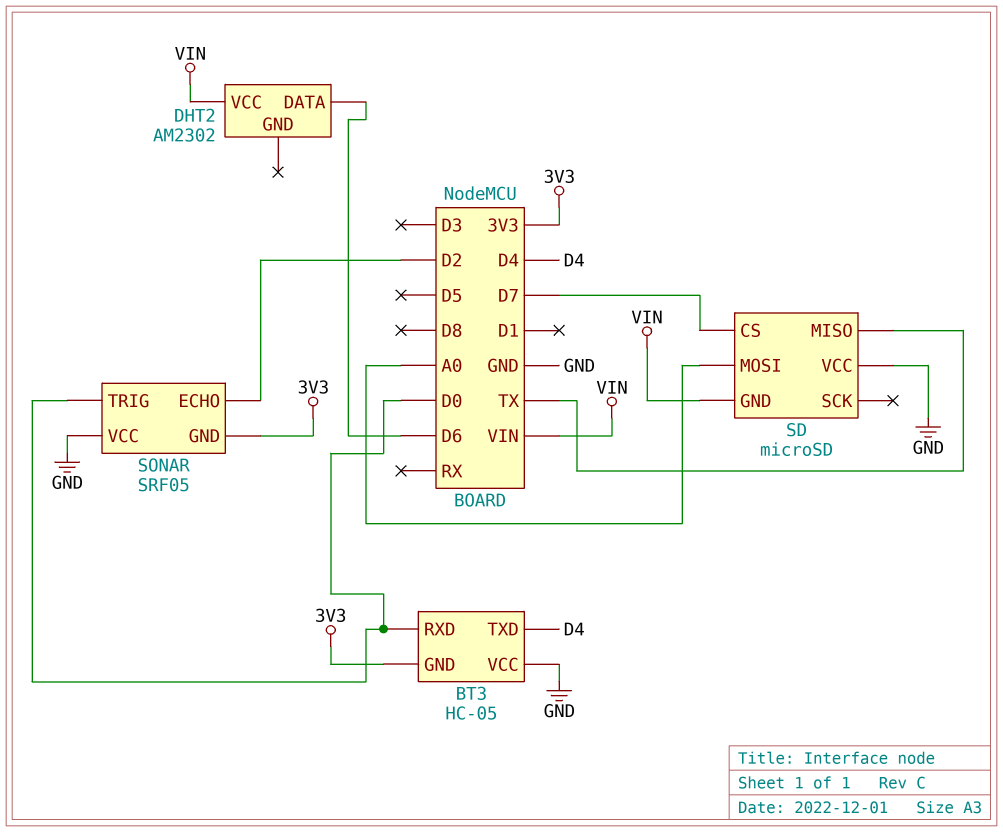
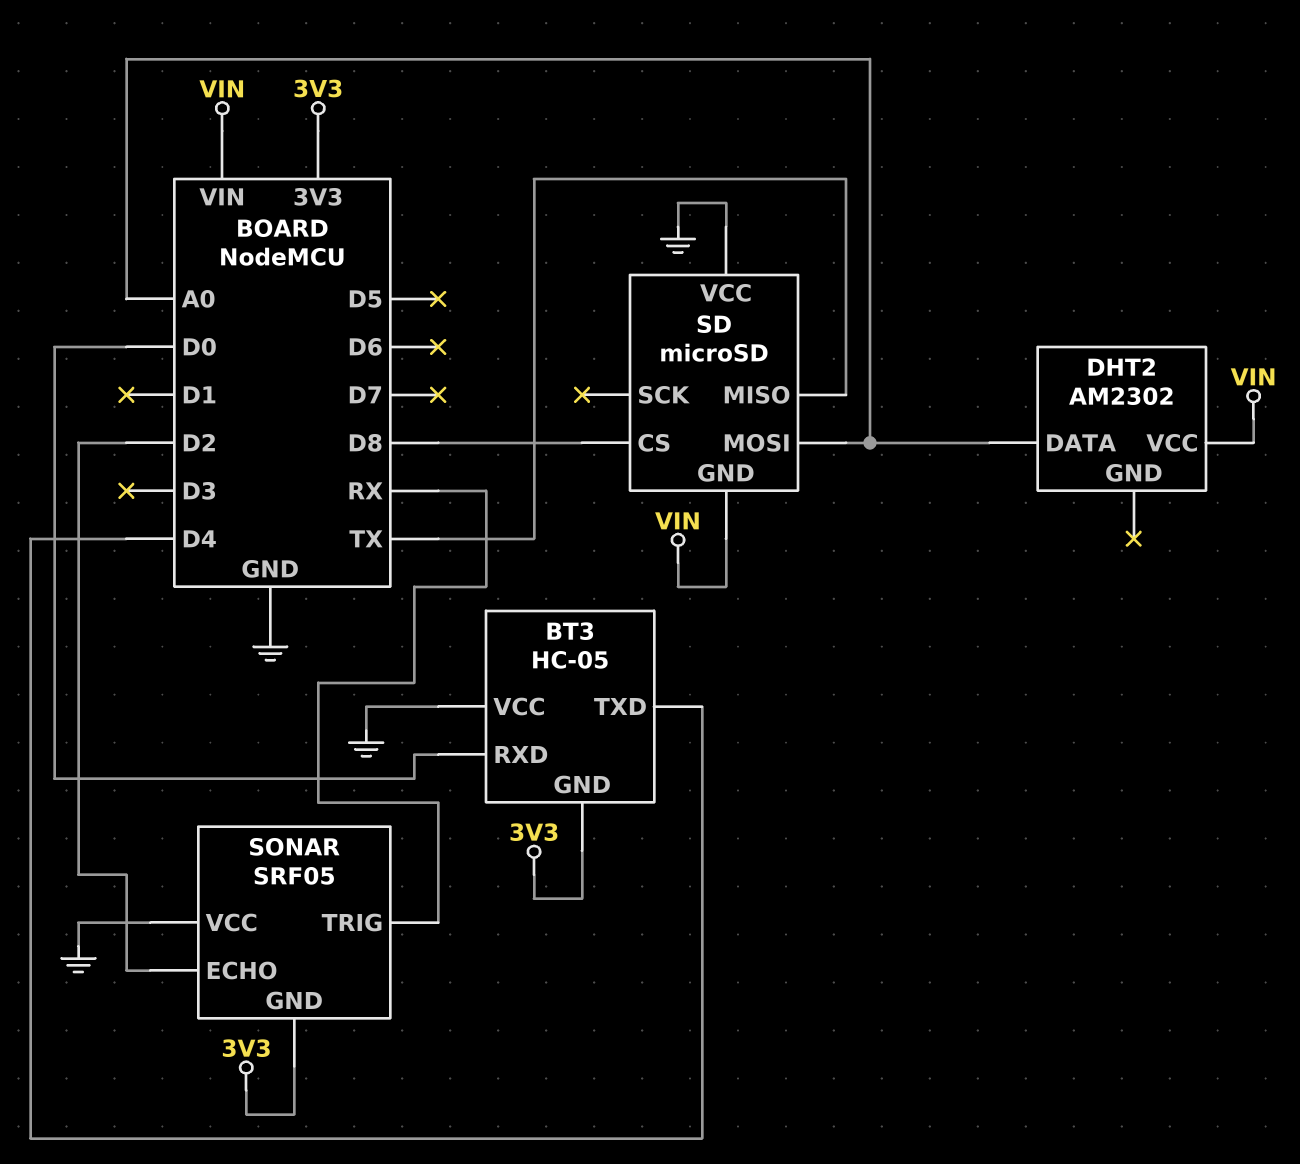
DHT2 pin DATA: D6 -> A0
SD pin CS: D7 -> D8
SONAR pin TRIG: D0 -> RX

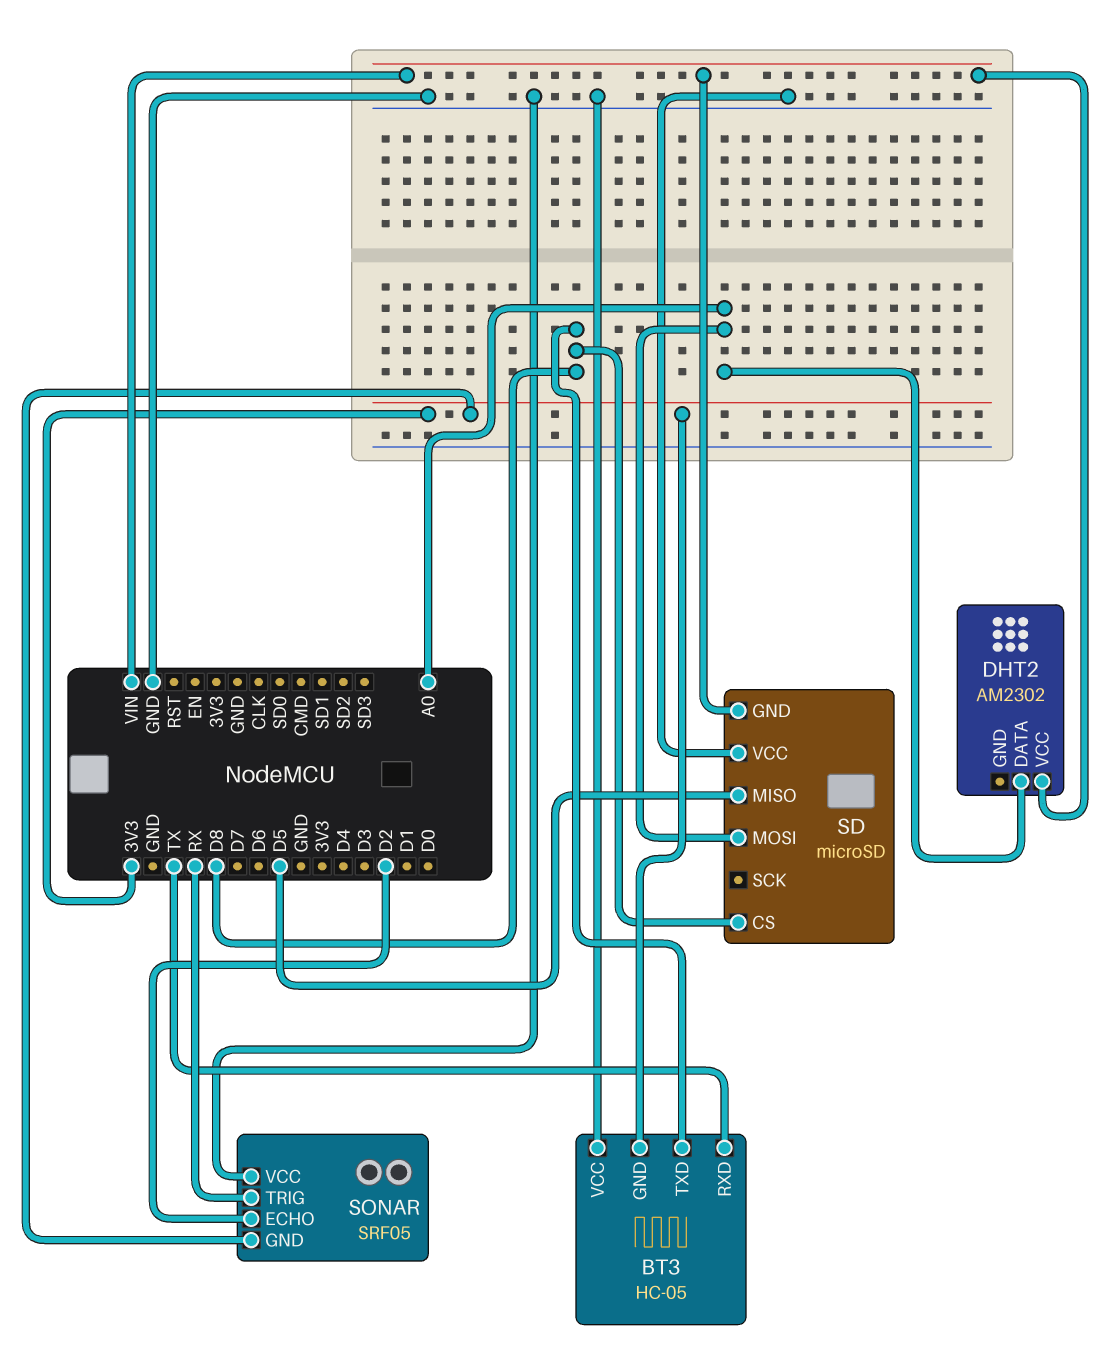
BT3 pin RXD: D0 -> TX
BT3 pin TXD: D4 -> D8
SD pin MISO: TX -> D5

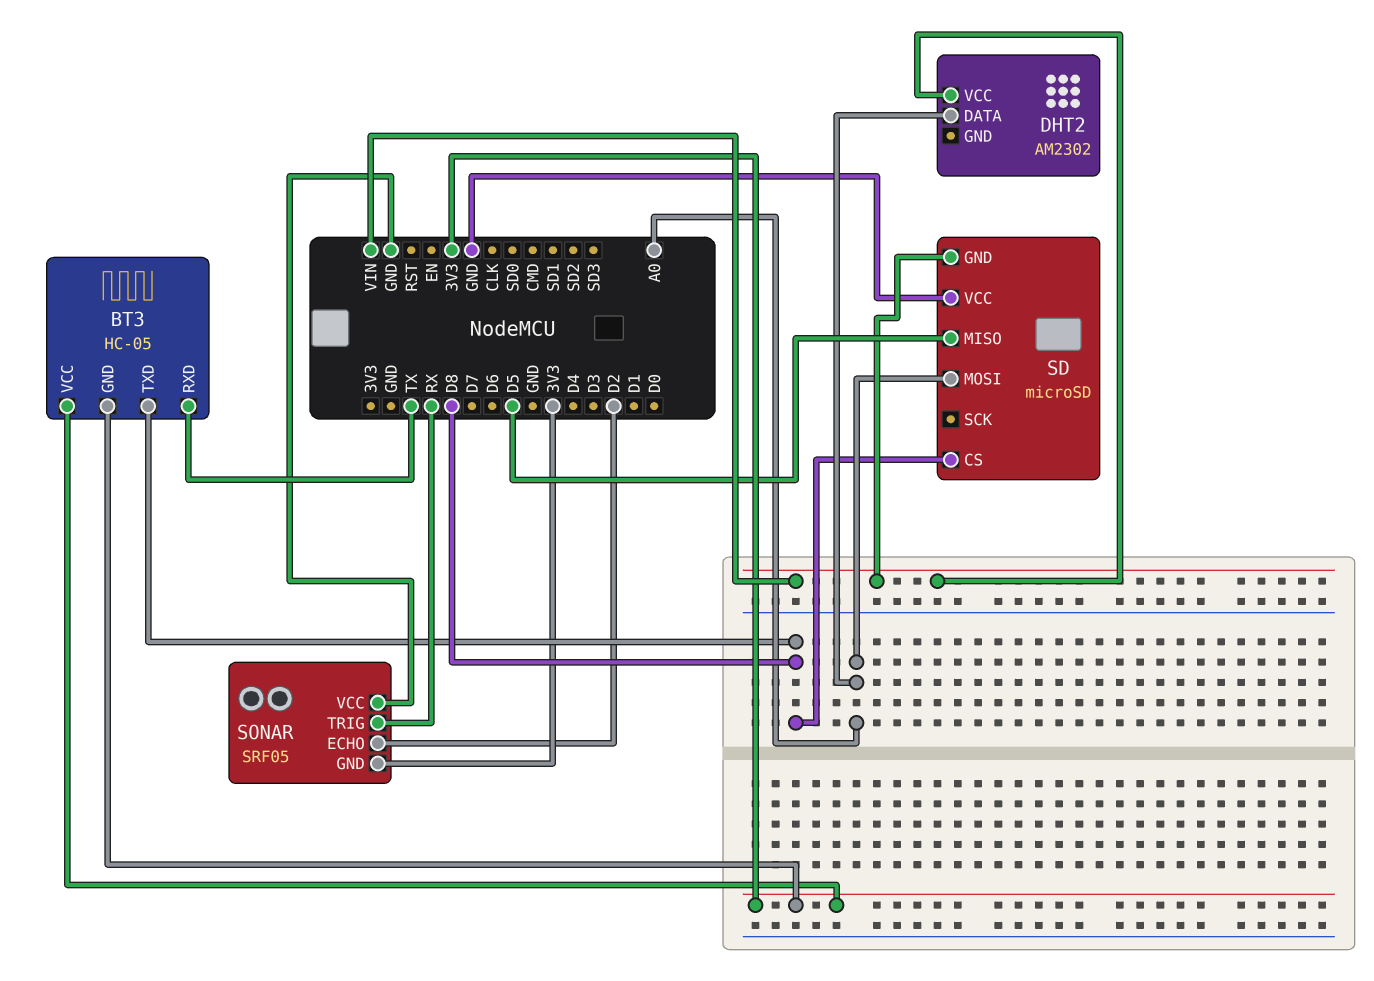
BT3 pin VCC: GND -> 3V3

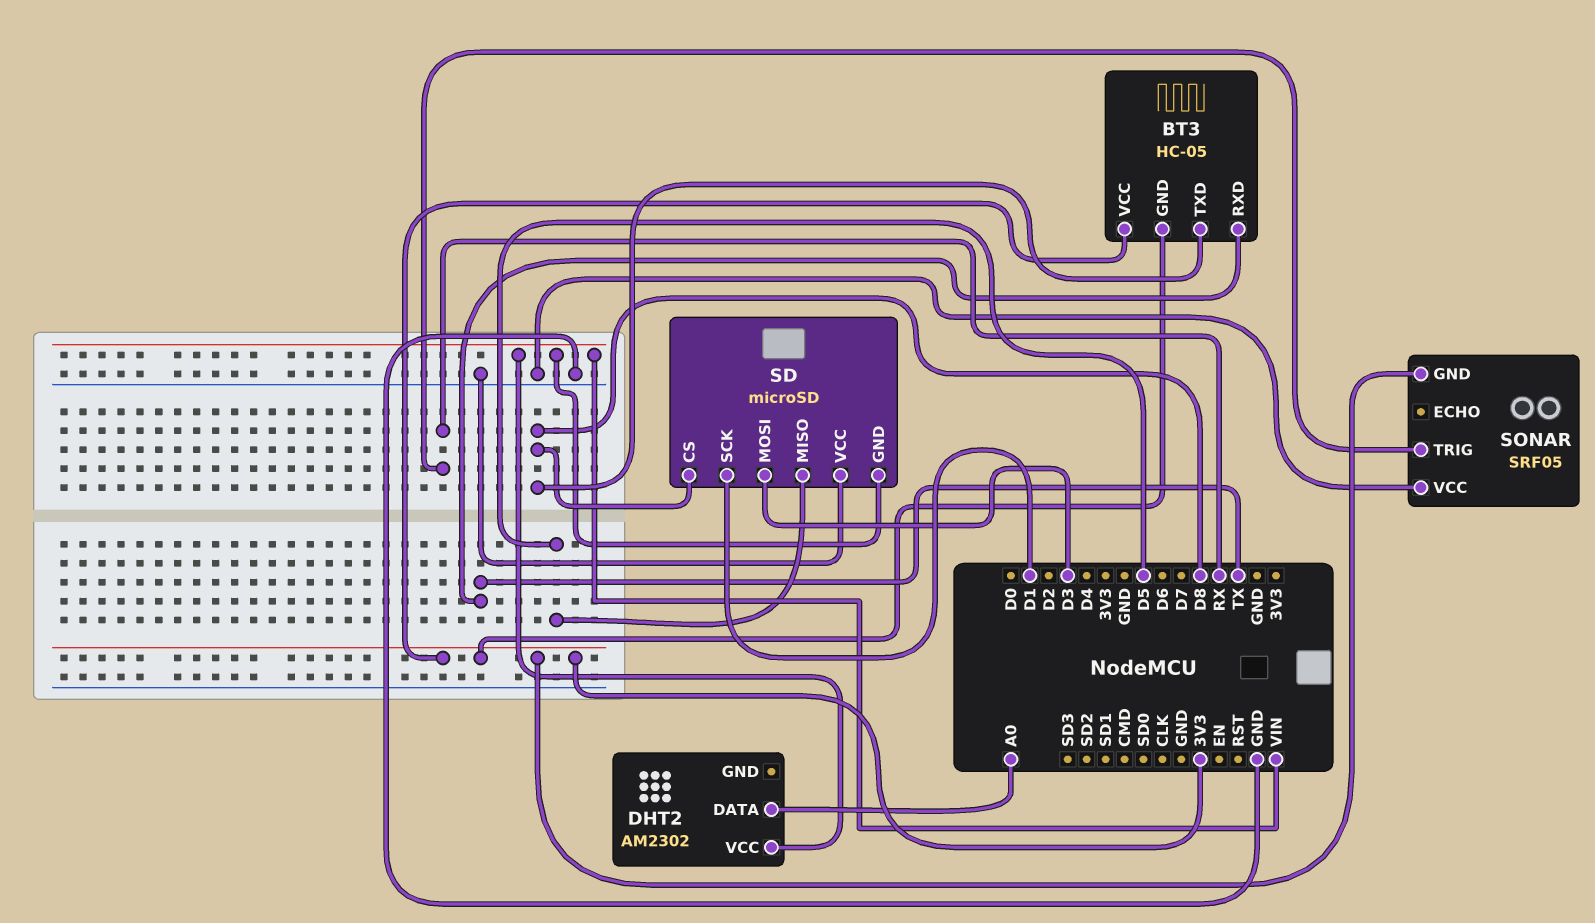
SD pin MOSI: A0 -> D3
SD pin SCK: none -> D1
SONAR pin ECHO: D2 -> none

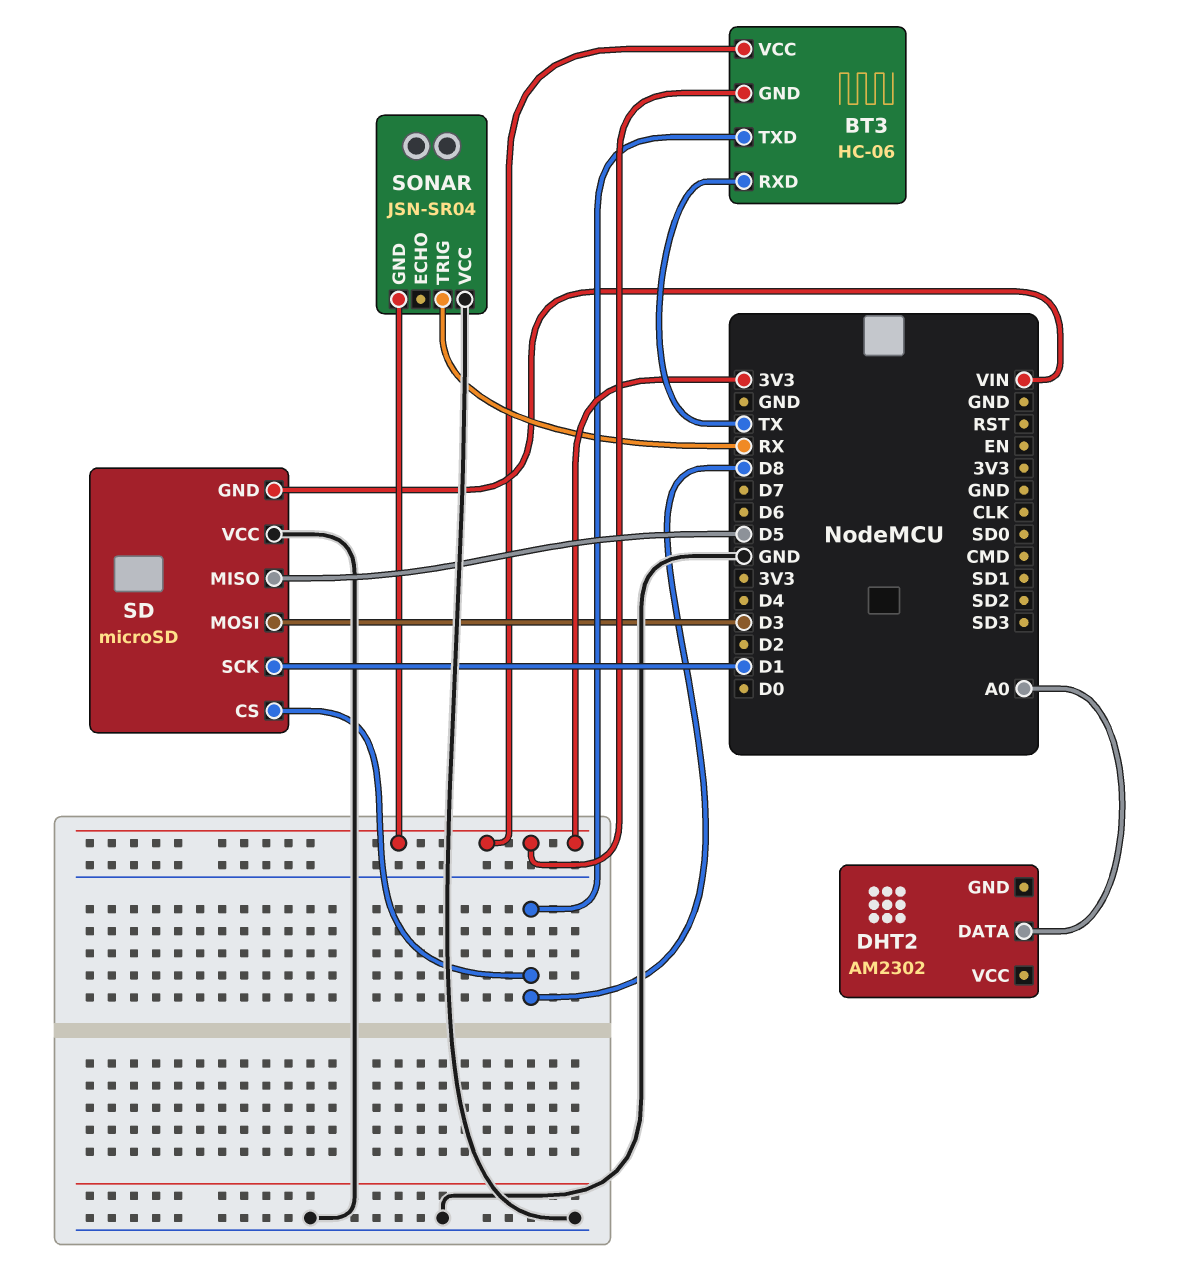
BT3: HC-05 -> HC-06
DHT2 pin VCC: VIN -> none
SONAR: SRF05 -> JSN-SR04

